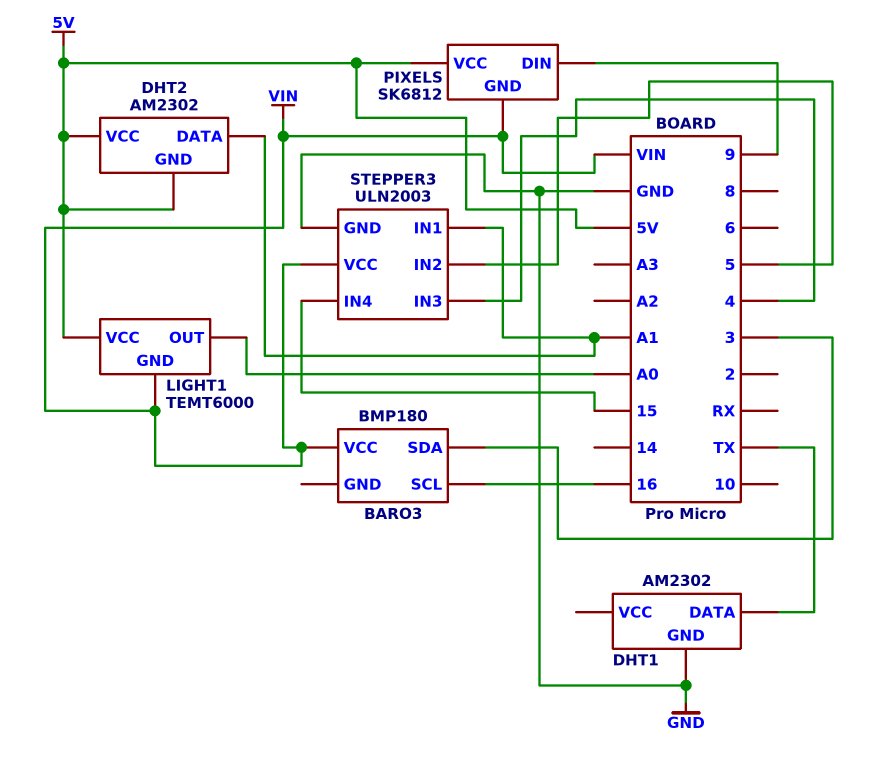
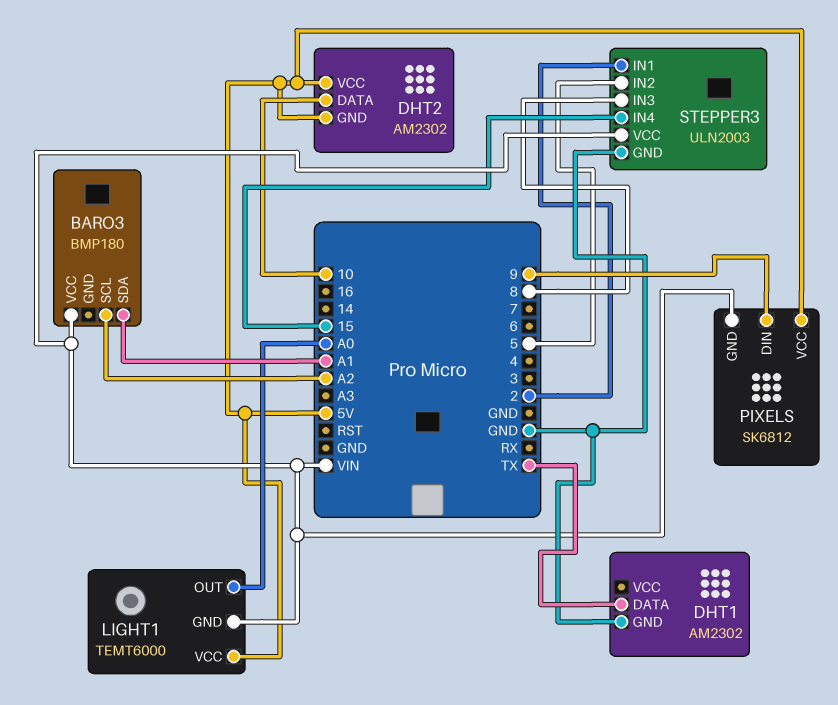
BARO3 pin SCL: 16 -> A2
BARO3 pin SDA: 3 -> A1
DHT2 pin DATA: A1 -> 10
STEPPER3 pin IN1: A1 -> 2
STEPPER3 pin IN3: 4 -> 8

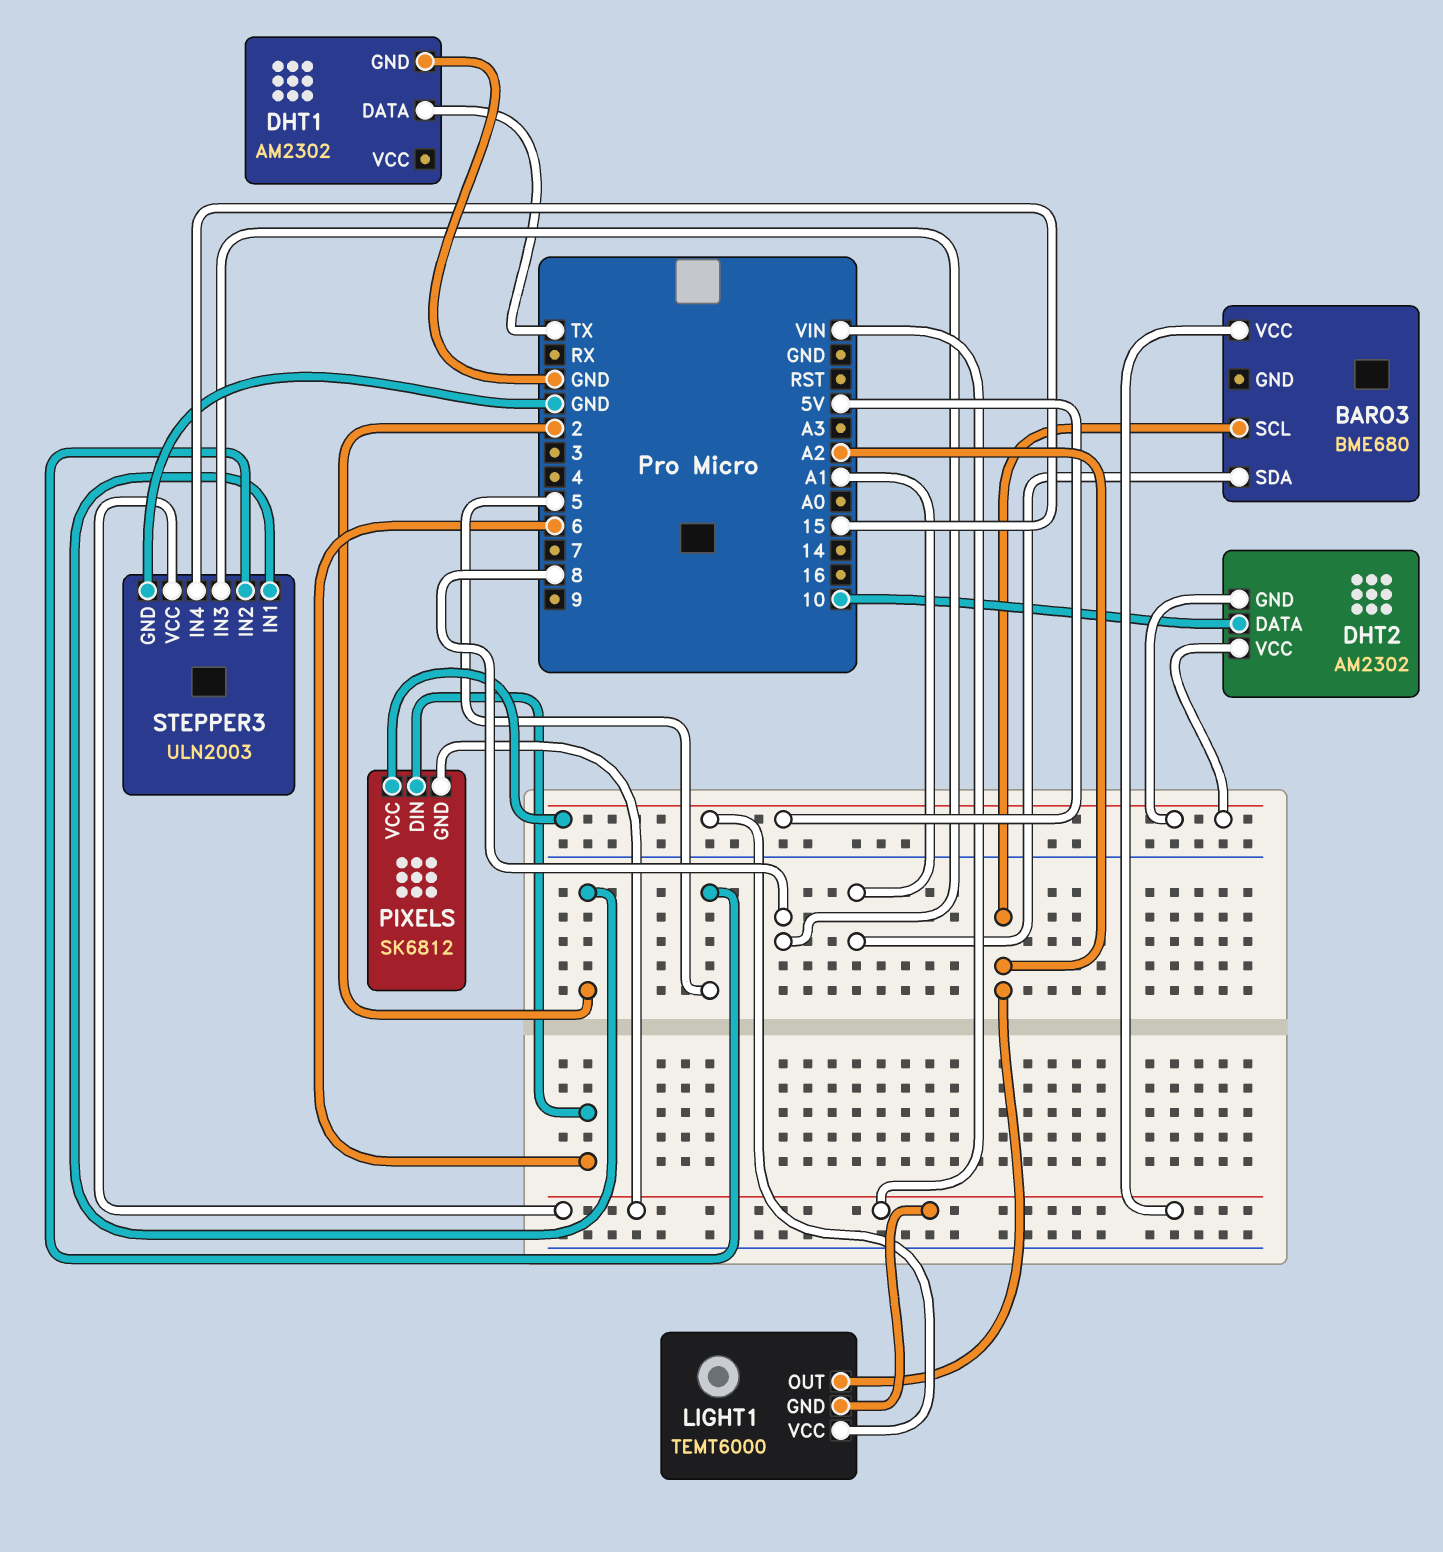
BARO3: BMP180 -> BME680
LIGHT1 pin OUT: A0 -> A2
PIXELS pin DIN: 9 -> 6

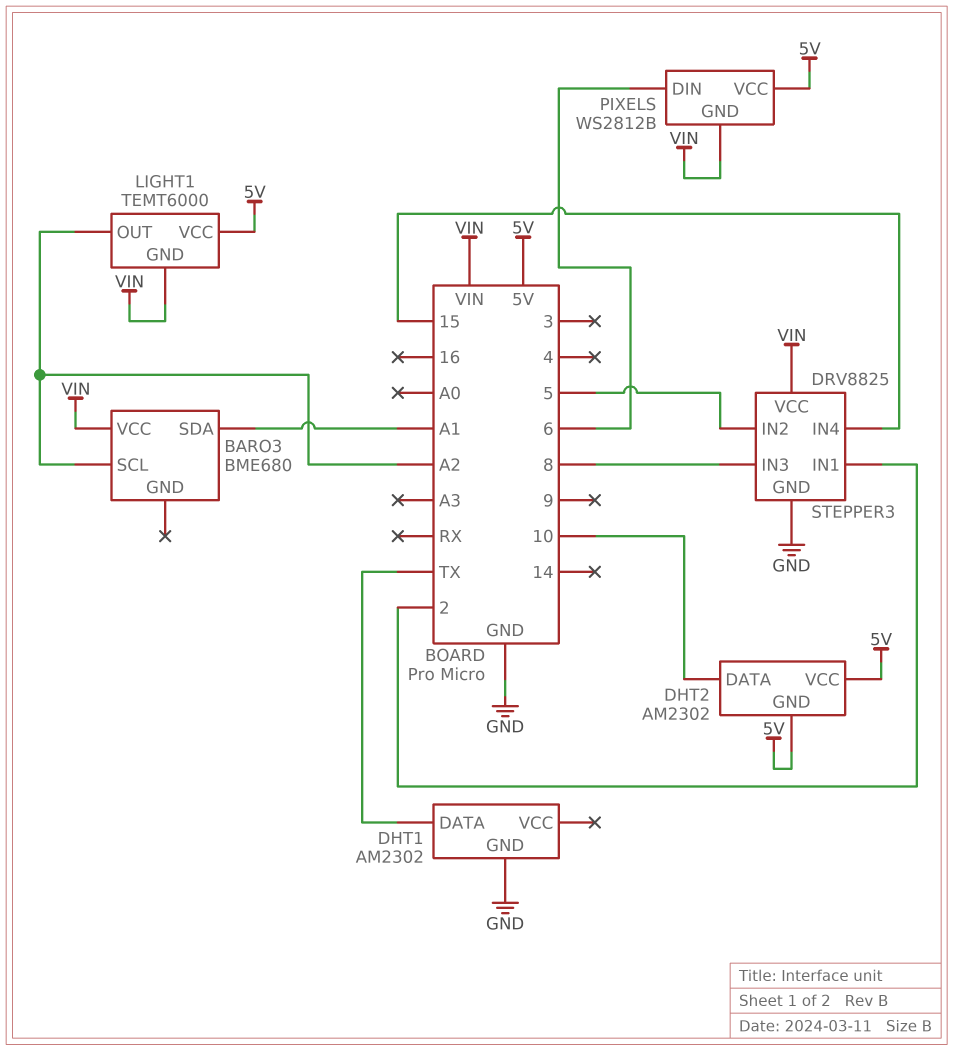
PIXELS: SK6812 -> WS2812B
STEPPER3: ULN2003 -> DRV8825

